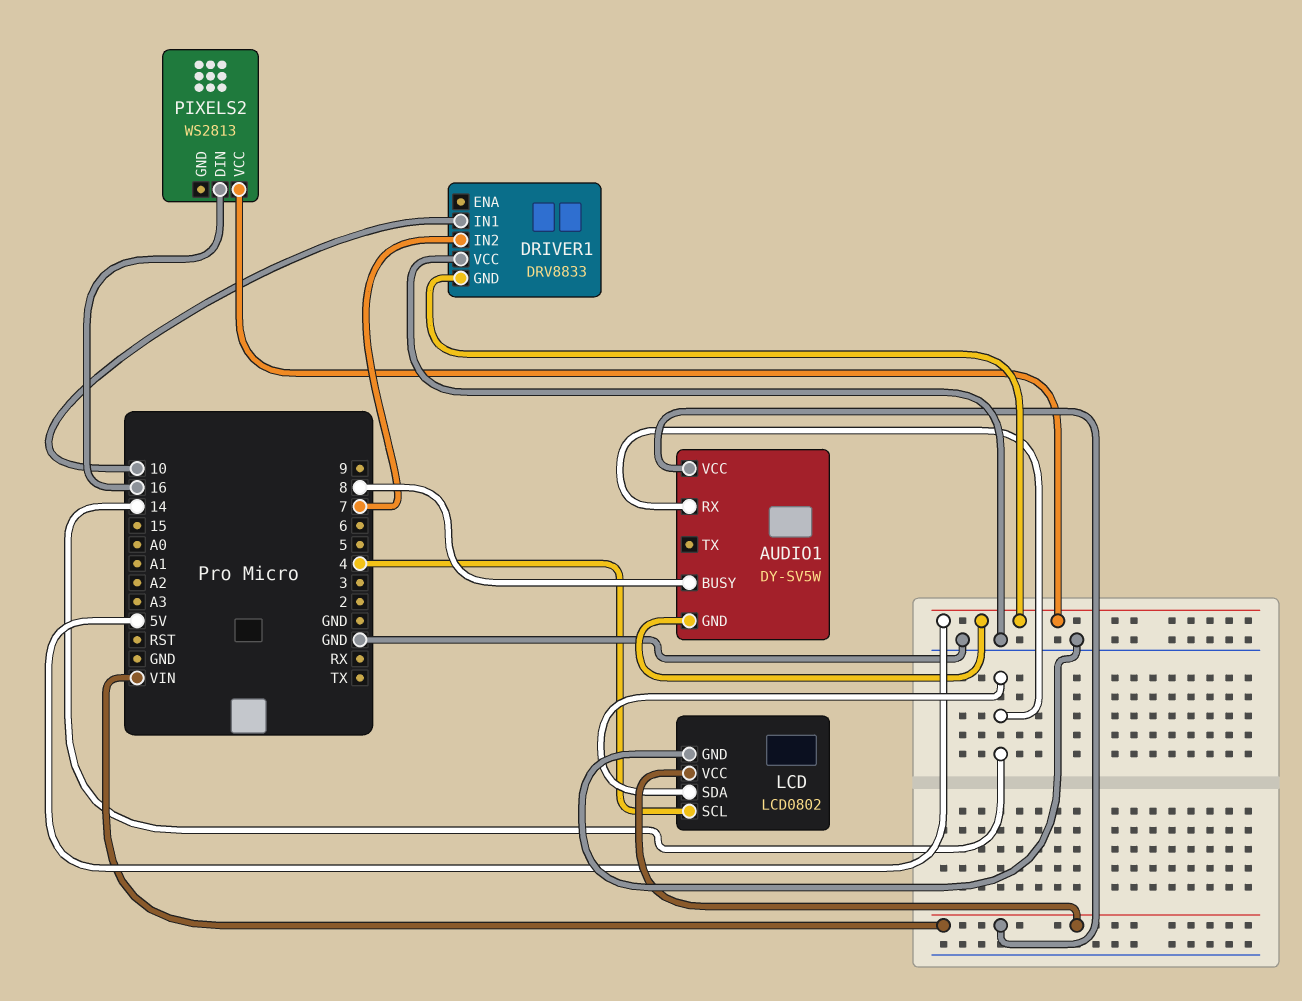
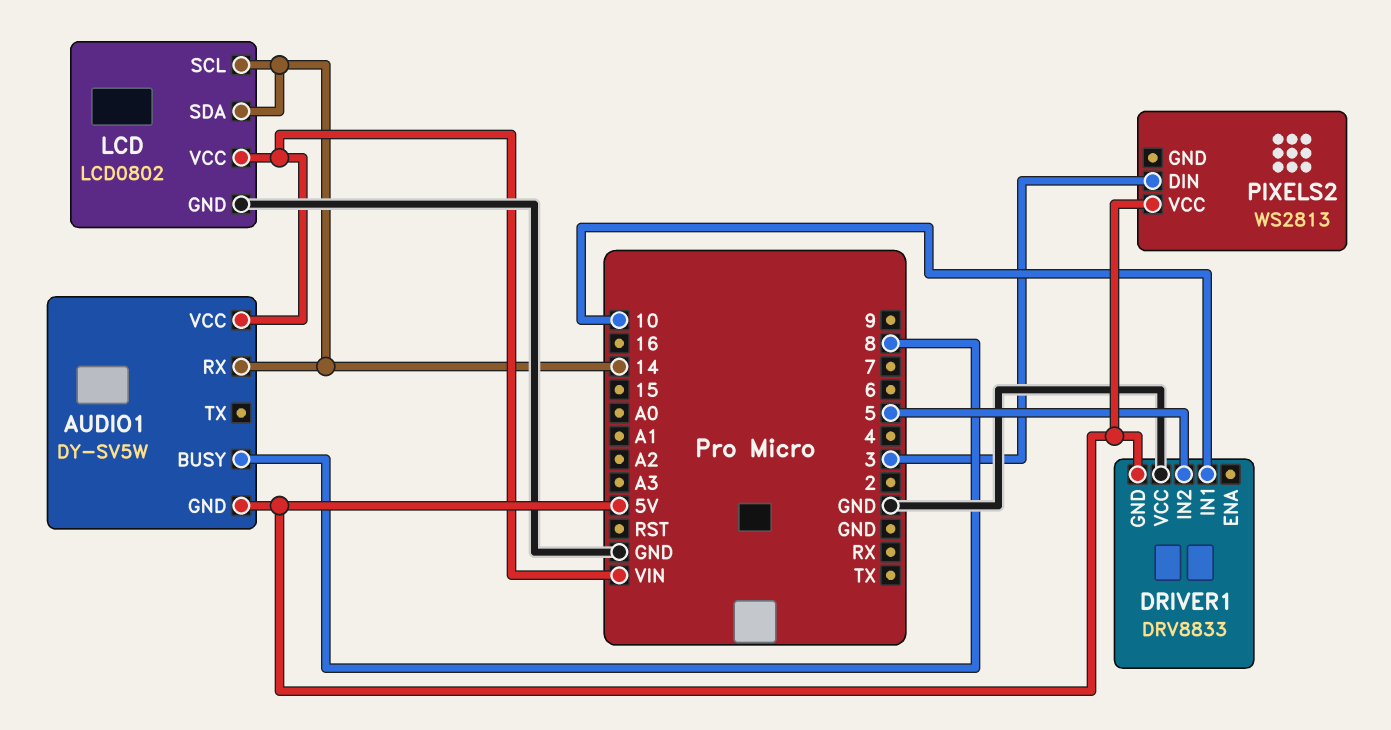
DRIVER1 pin IN2: 7 -> 5
LCD pin SCL: 4 -> 14
PIXELS2 pin DIN: 16 -> 3

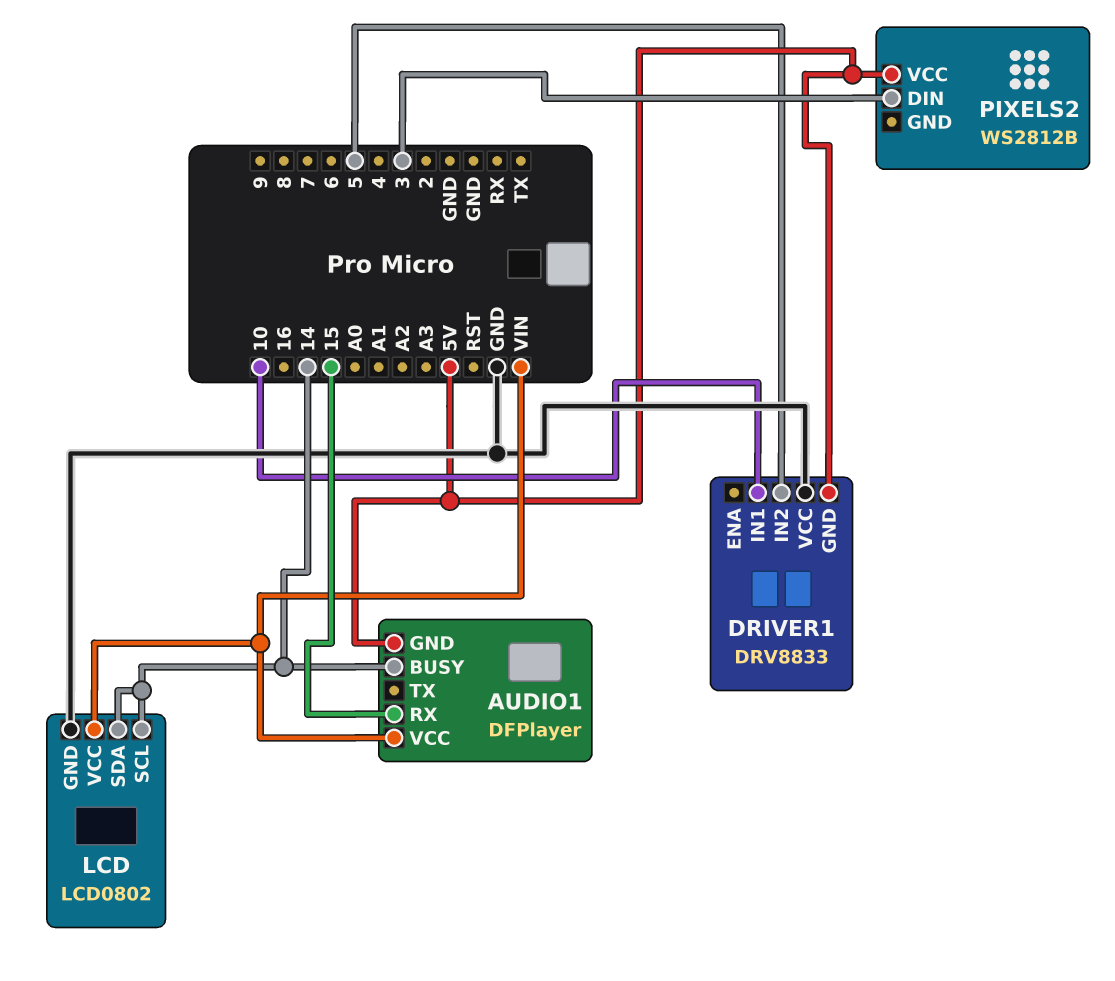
AUDIO1: DY-SV5W -> DFPlayer
AUDIO1 pin BUSY: 8 -> 14
AUDIO1 pin RX: 14 -> 15
PIXELS2: WS2813 -> WS2812B

